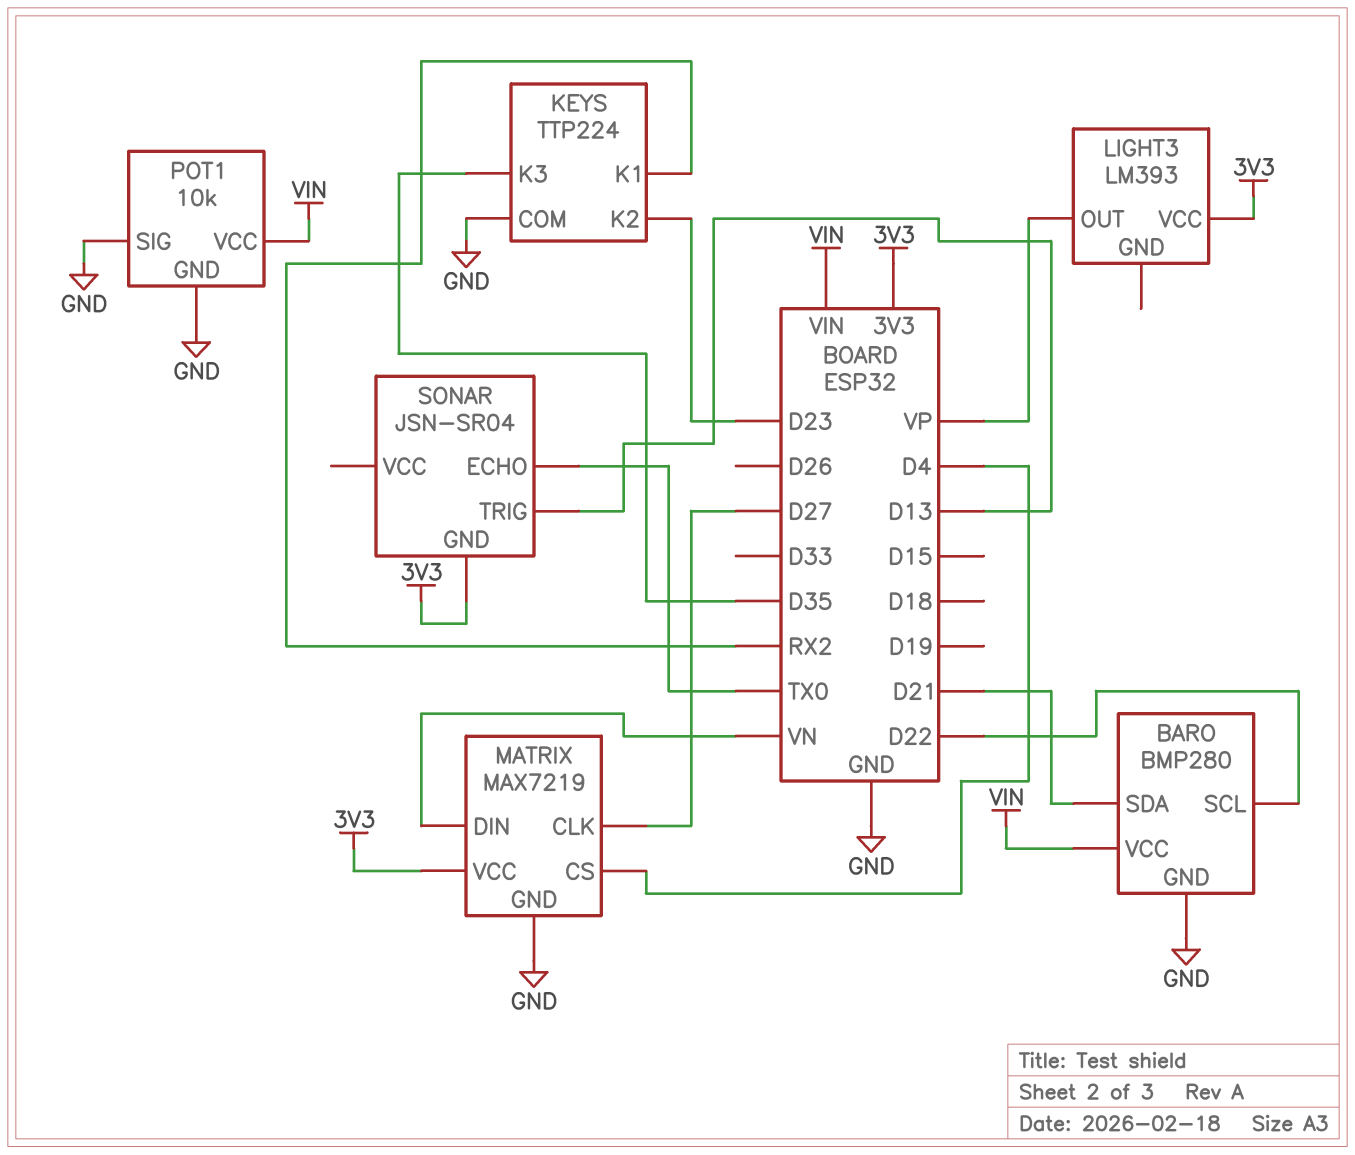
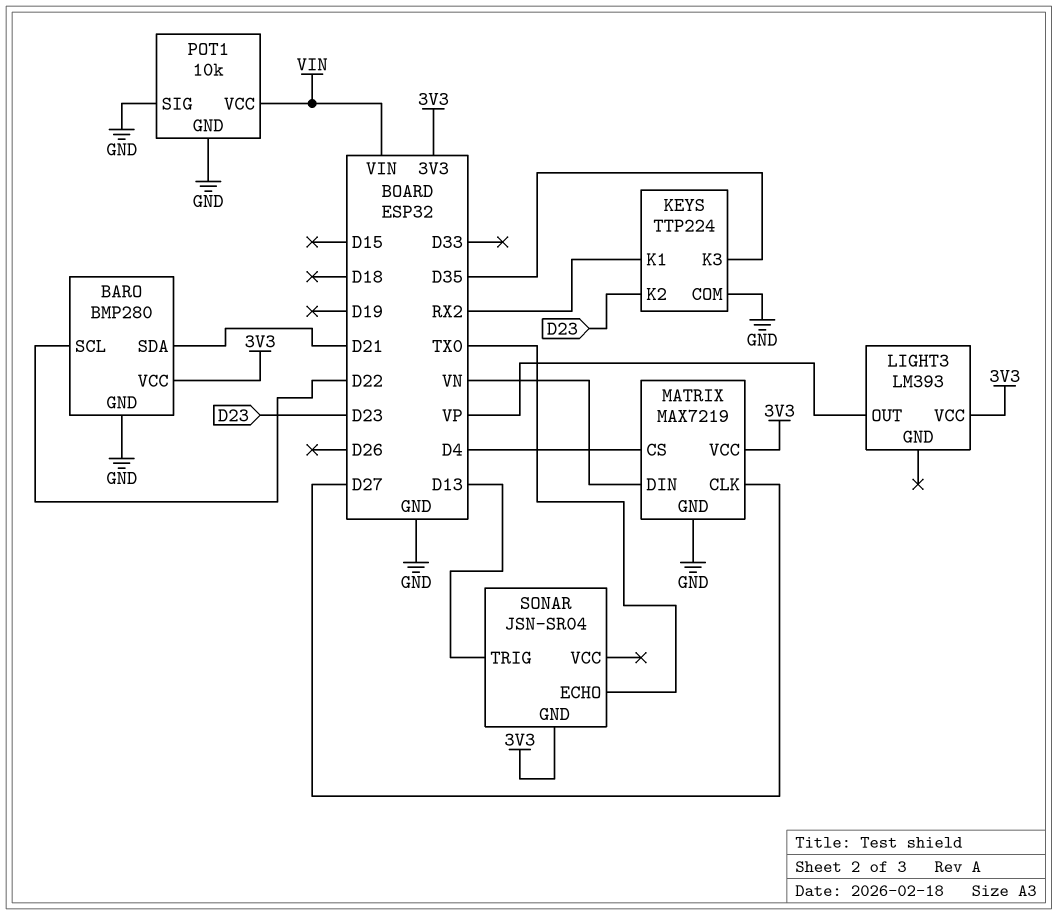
BARO pin VCC: VIN -> 3V3

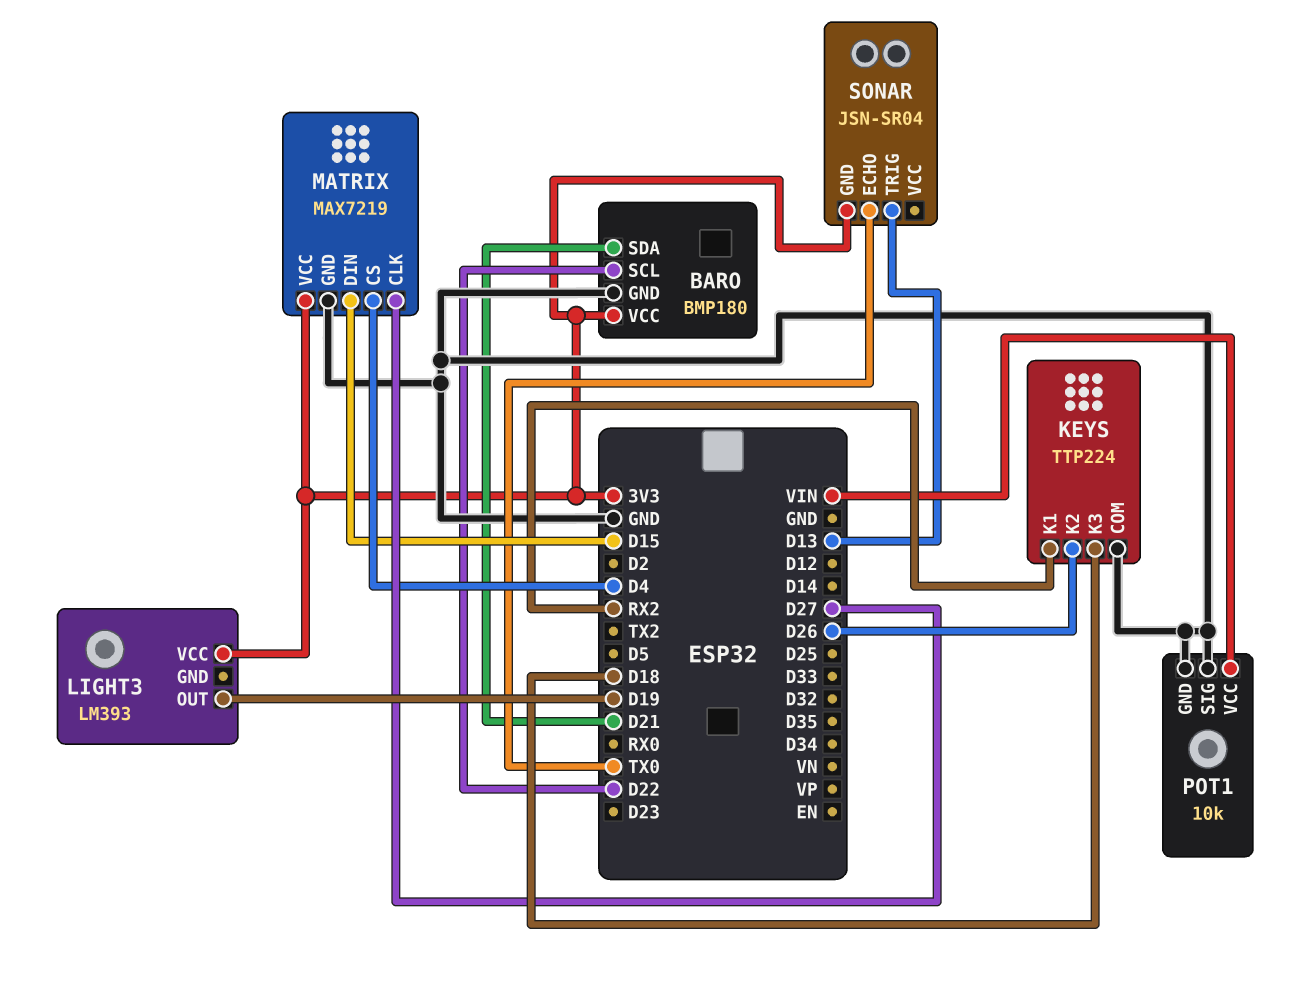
BARO: BMP280 -> BMP180
KEYS pin K2: D23 -> D26
KEYS pin K3: D35 -> D18
LIGHT3 pin OUT: VP -> D19
MATRIX pin DIN: VN -> D15

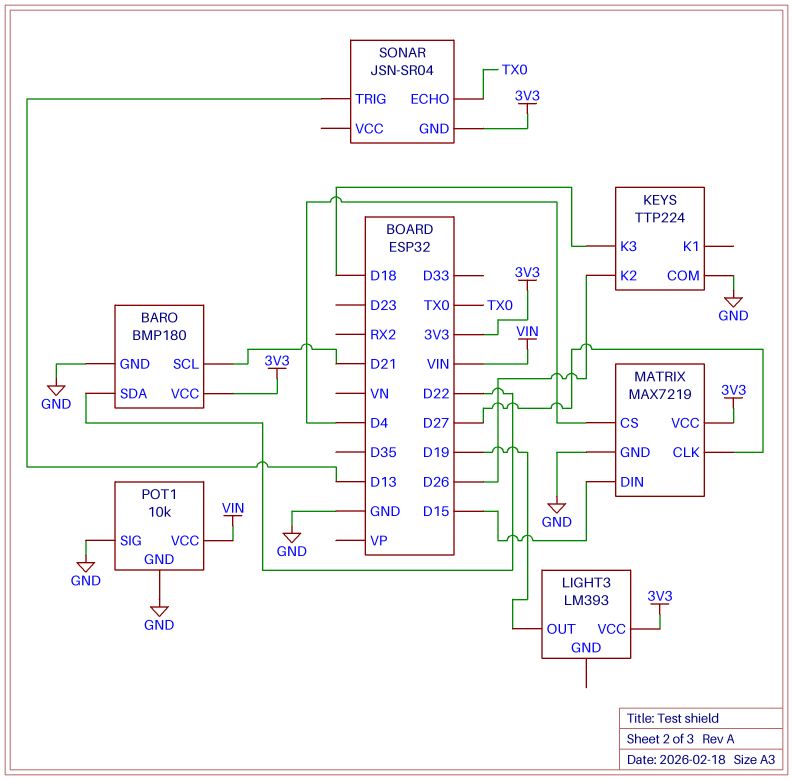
BARO pin SCL: D22 -> D21
BARO pin SDA: D21 -> D22
KEYS pin K1: RX2 -> none

